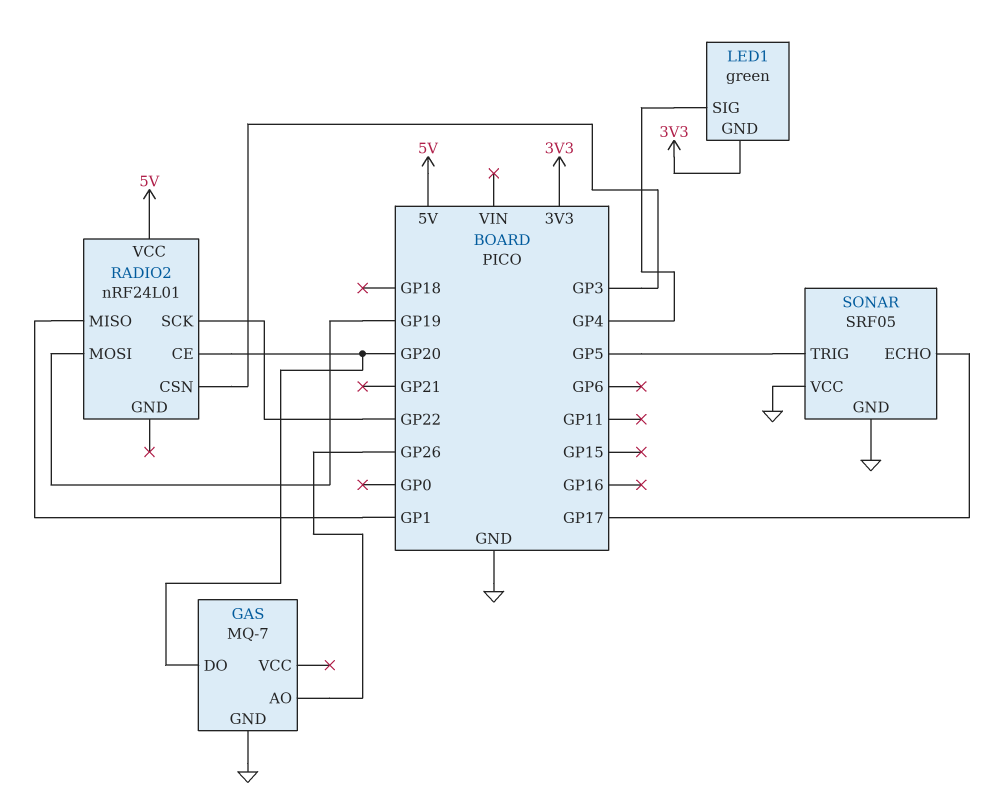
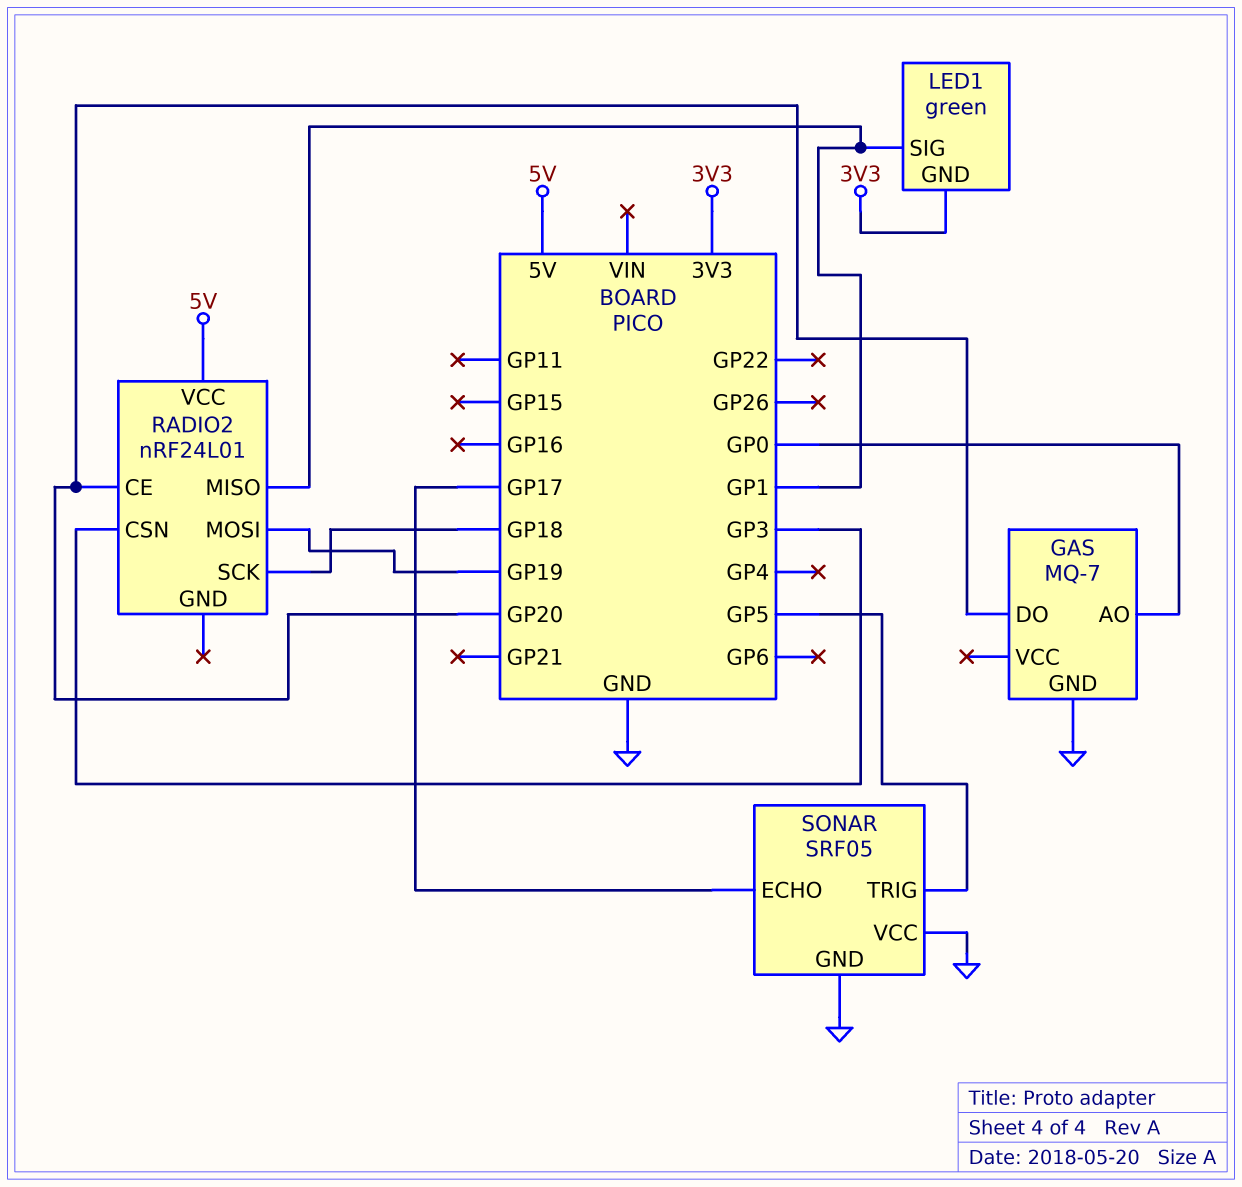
GAS pin AO: GP26 -> GP0
LED1 pin SIG: GP4 -> GP1
RADIO2 pin SCK: GP22 -> GP18

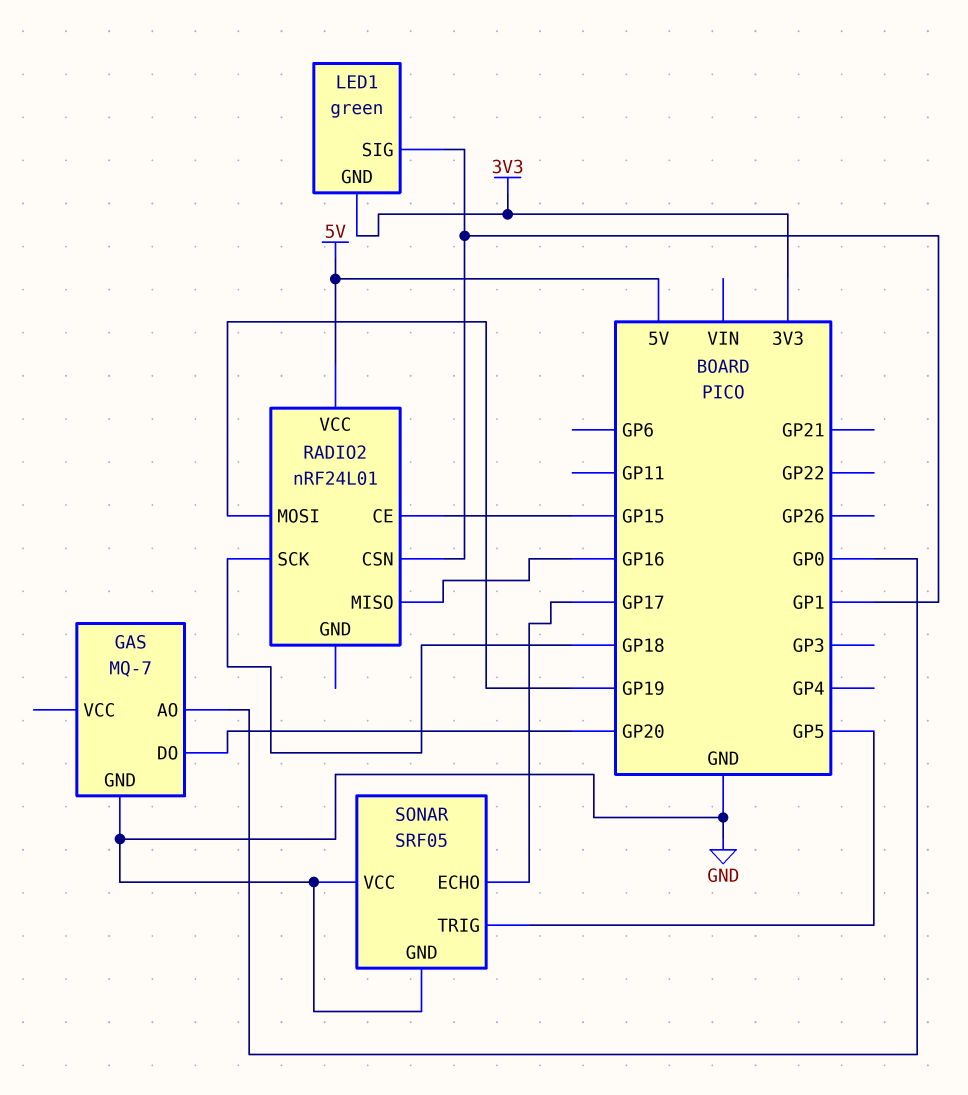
RADIO2 pin CE: GP20 -> GP15
RADIO2 pin CSN: GP3 -> GP1
RADIO2 pin MISO: GP1 -> GP16

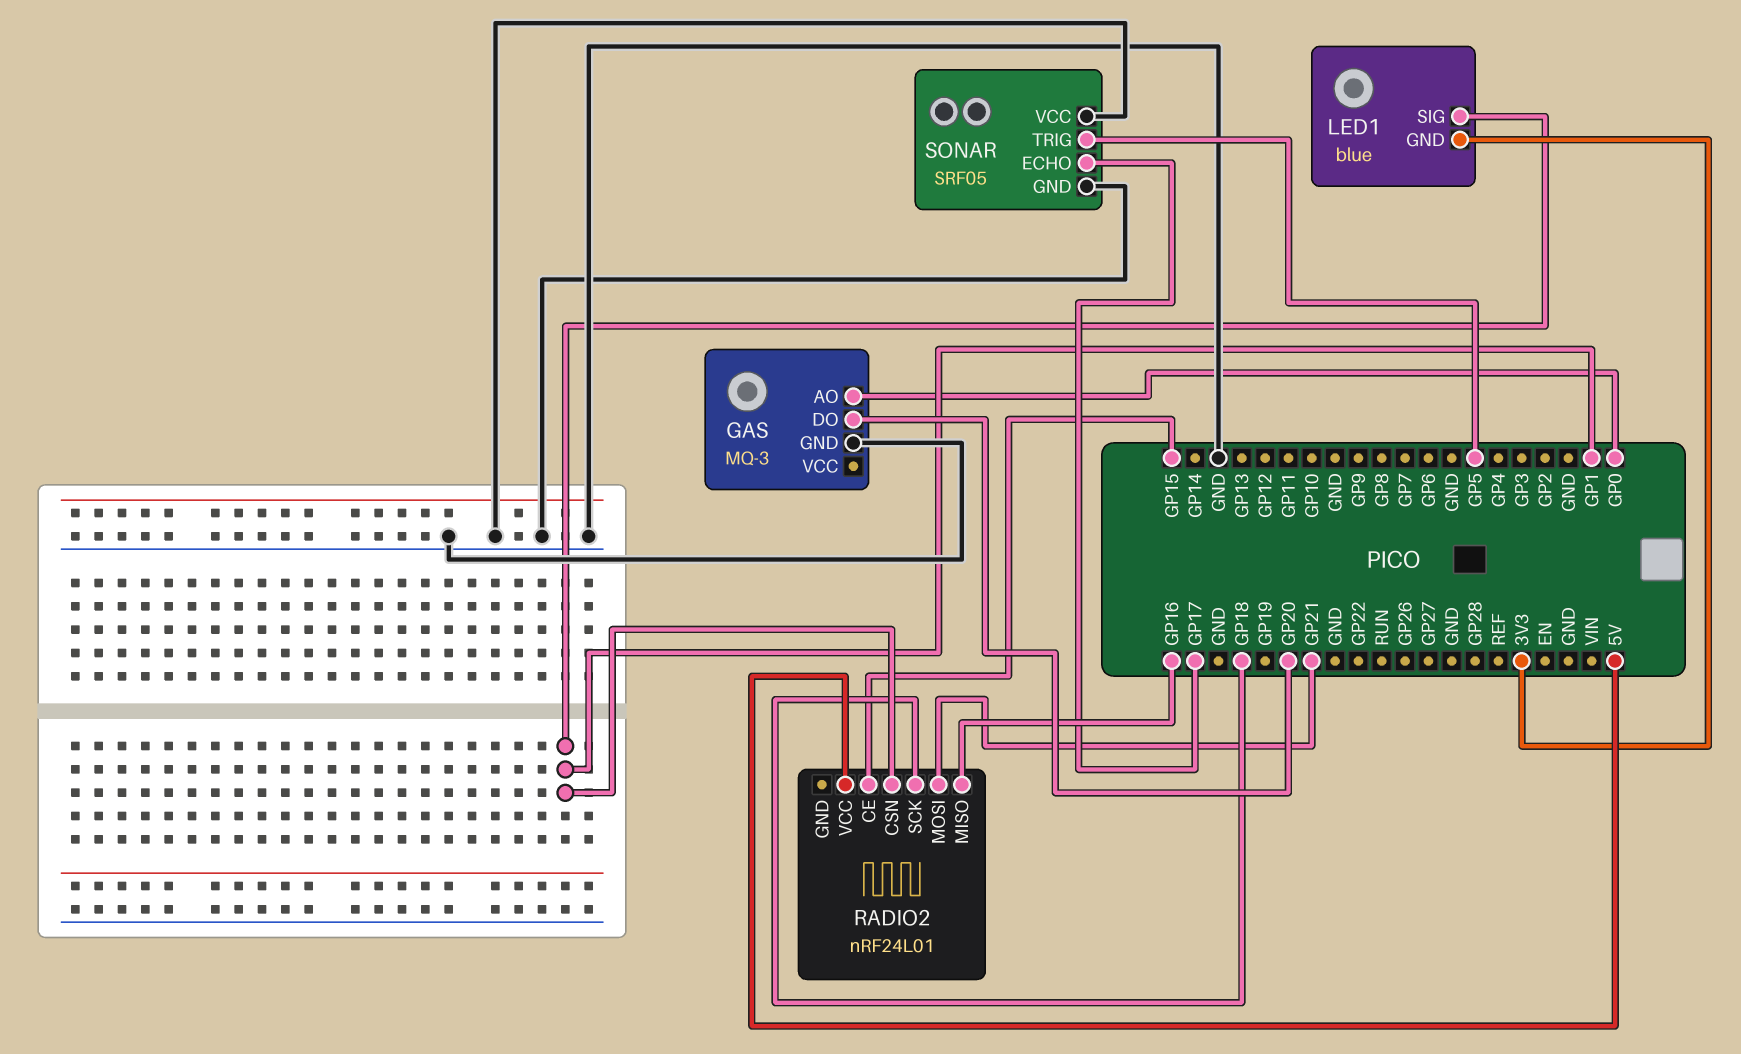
GAS: MQ-7 -> MQ-3
LED1: green -> blue
RADIO2 pin MOSI: GP19 -> GP21

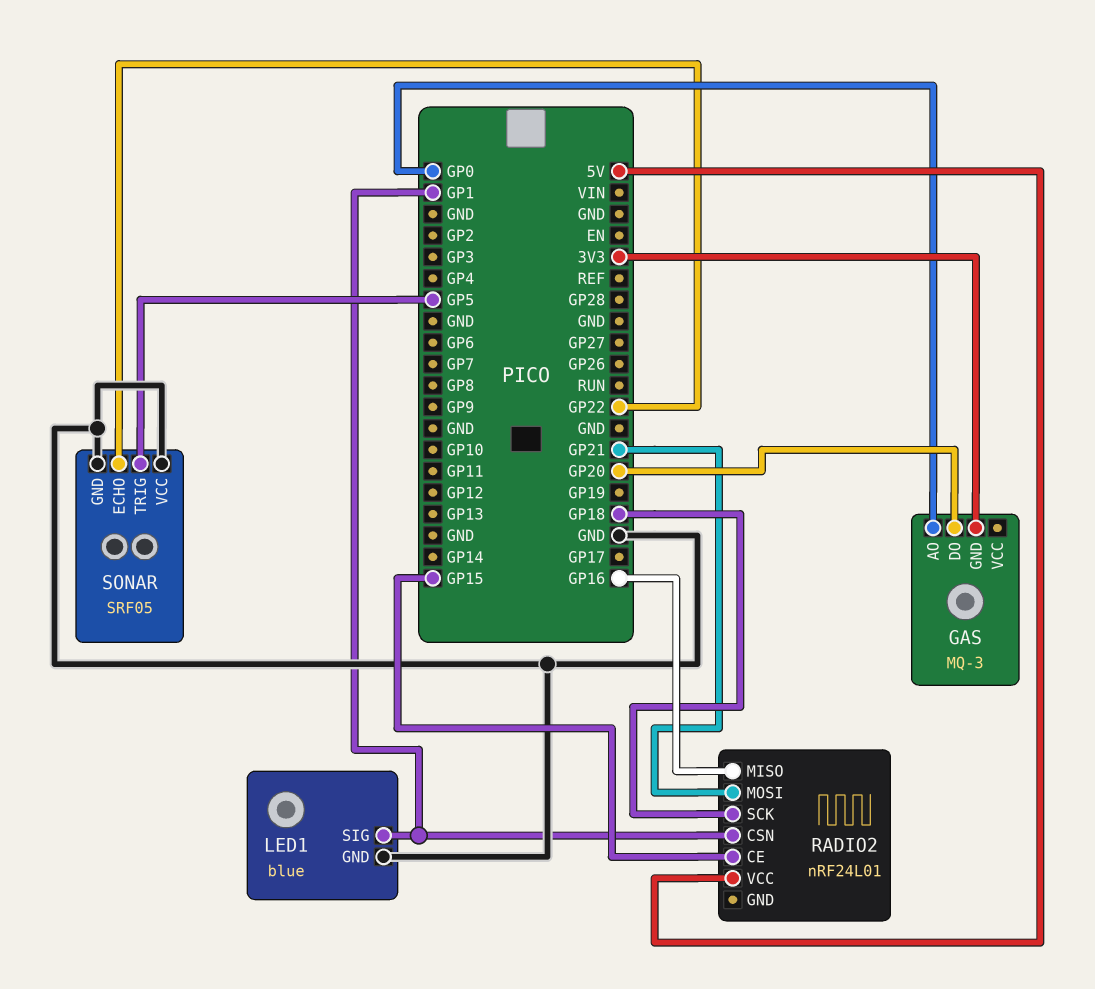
GAS pin GND: GND -> 3V3
LED1 pin GND: 3V3 -> GND
SONAR pin ECHO: GP17 -> GP22

